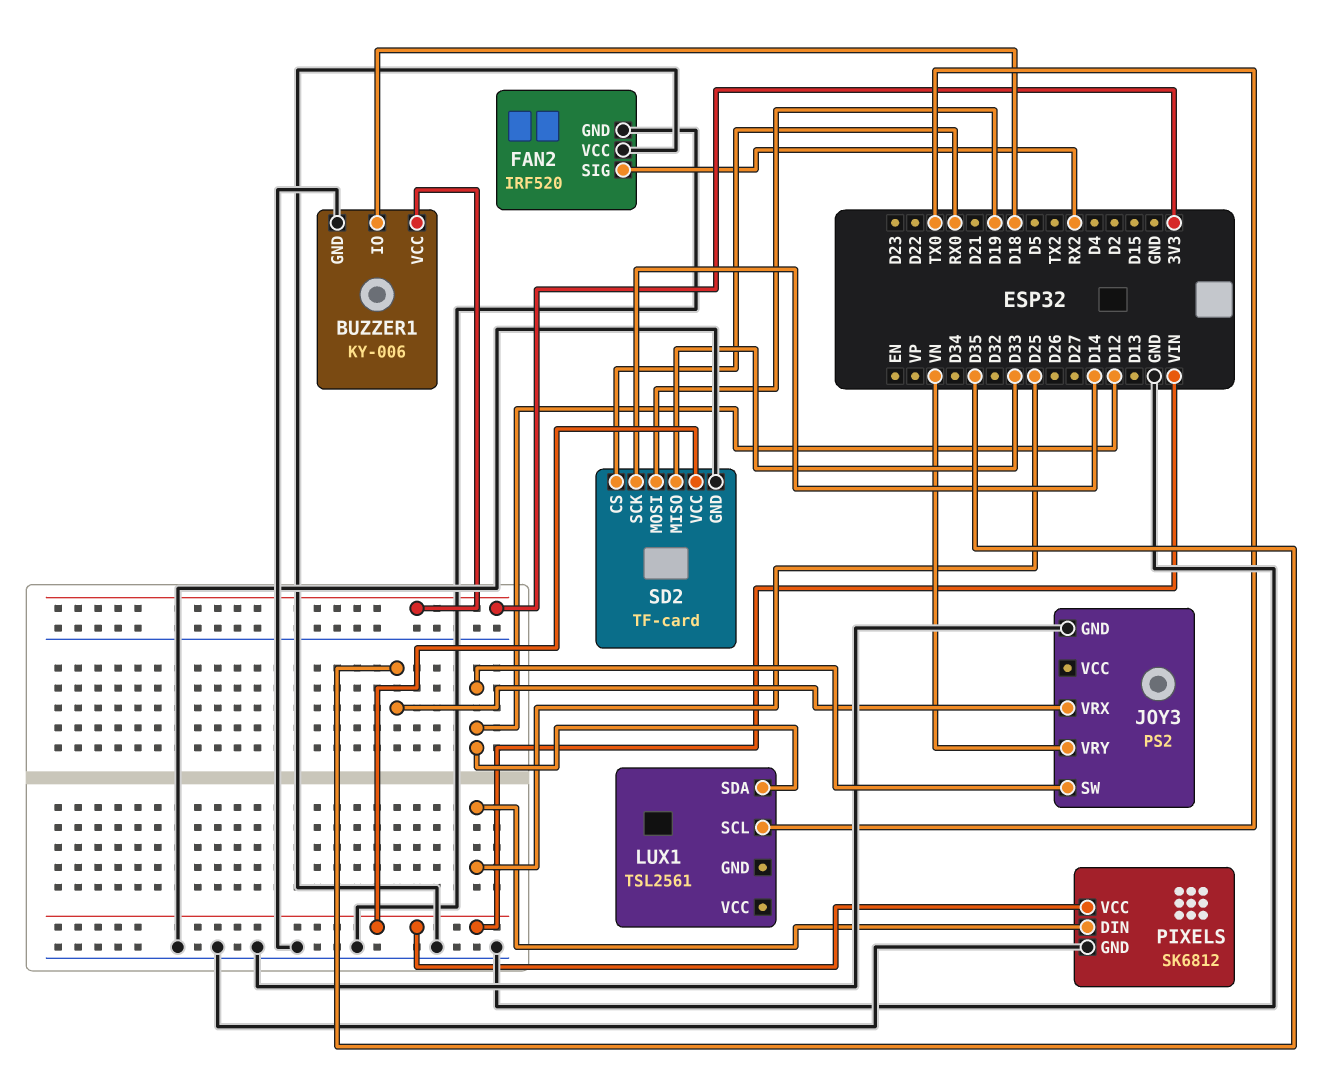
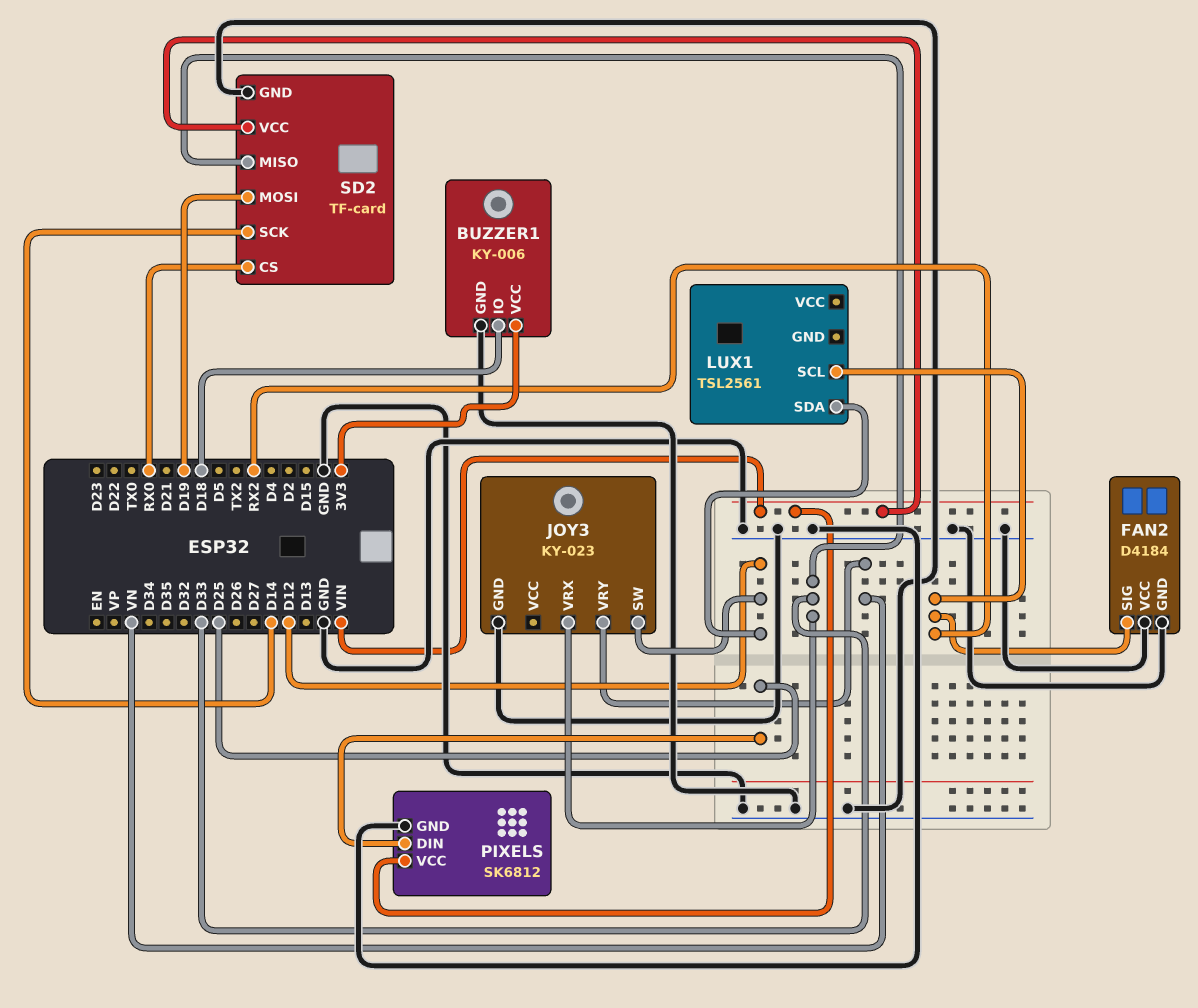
FAN2: IRF520 -> D4184
JOY3: PS2 -> KY-023
JOY3 pin VRX: D35 -> D33
LUX1 pin SCL: TX0 -> RX2

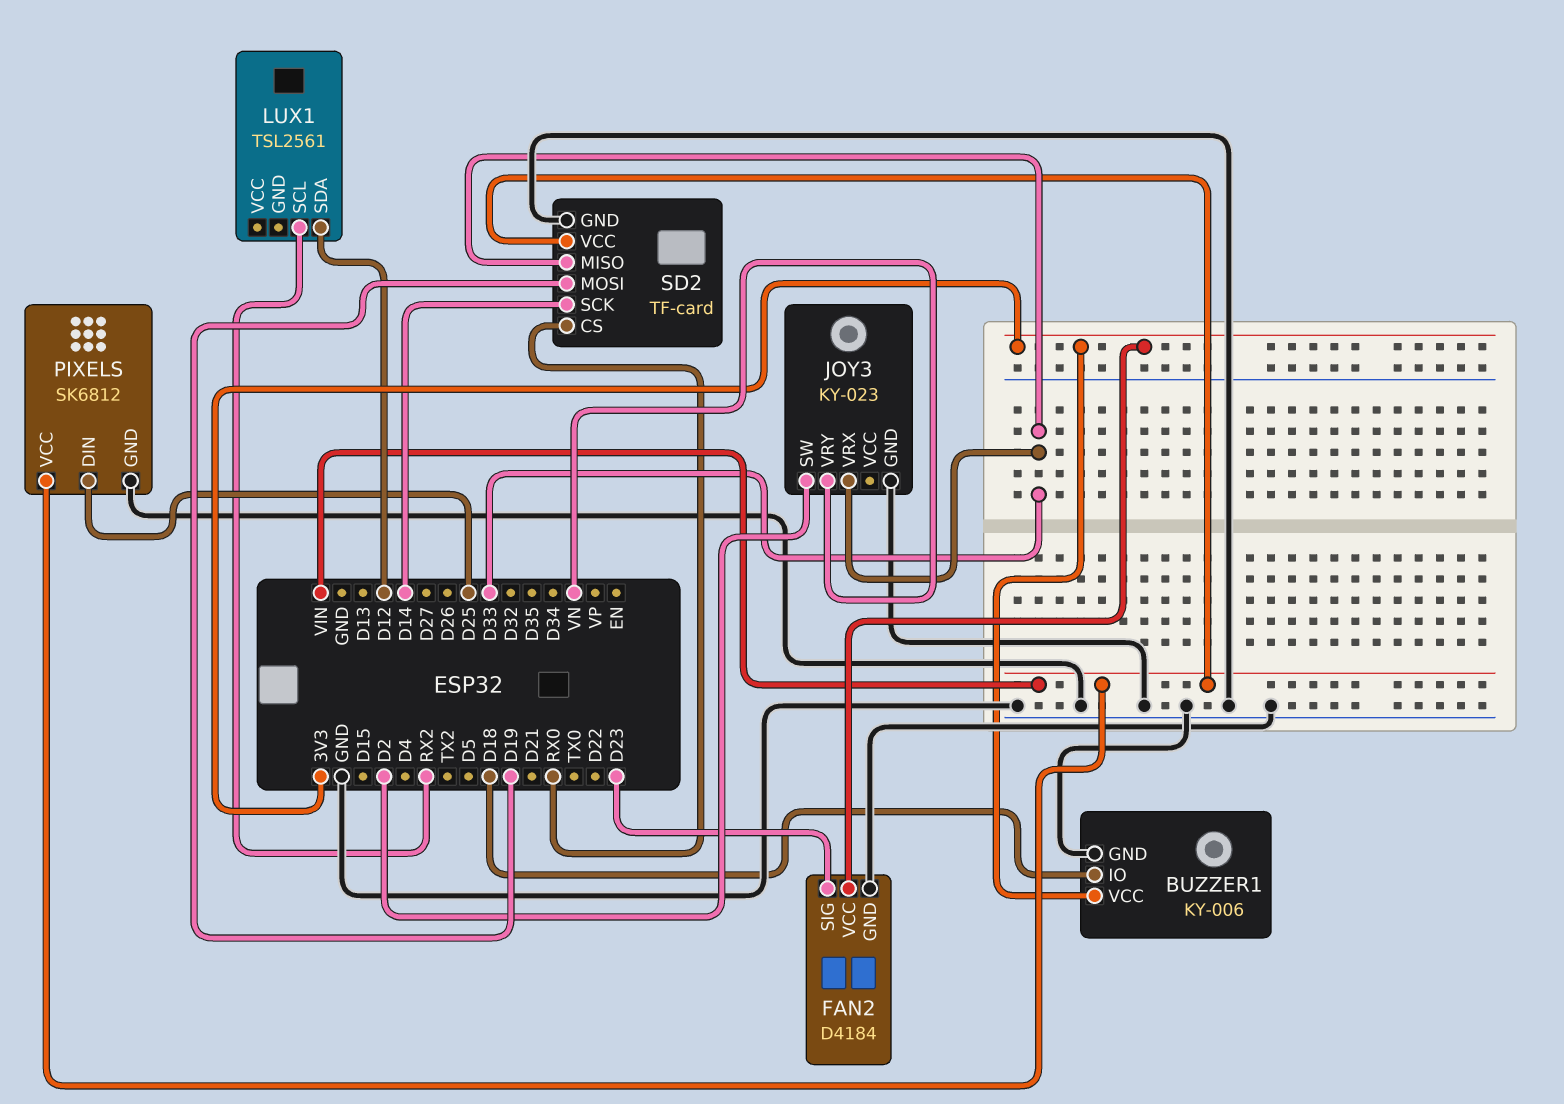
FAN2 pin SIG: RX2 -> D23
FAN2 pin VCC: GND -> 3V3
JOY3 pin SW: D12 -> D2

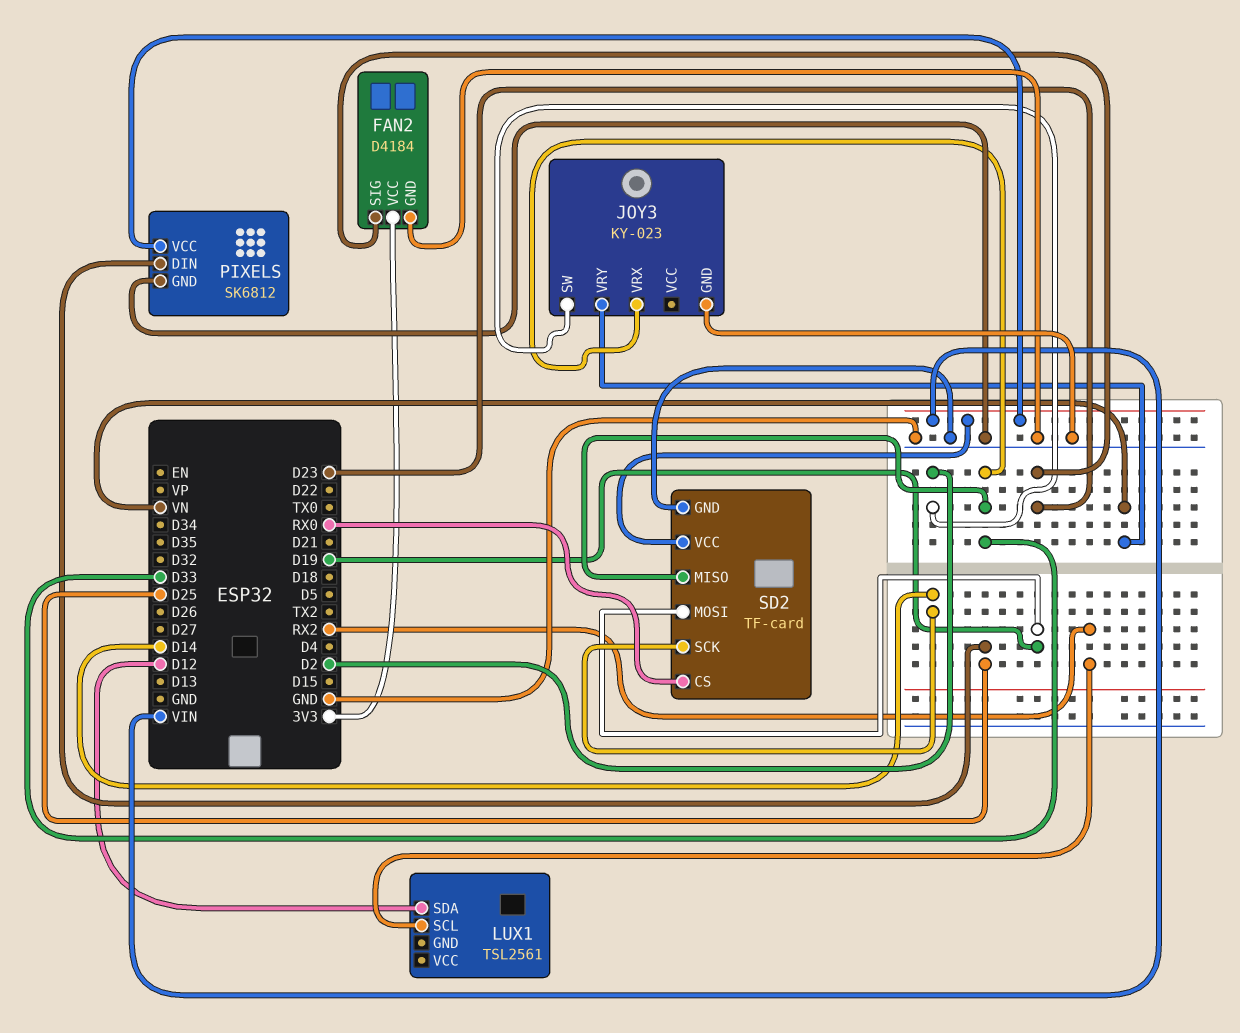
BUZZER1: KY-006 -> none
BUZZER1 pin GND: GND -> none
BUZZER1 pin IO: D18 -> none
BUZZER1 pin VCC: 3V3 -> none

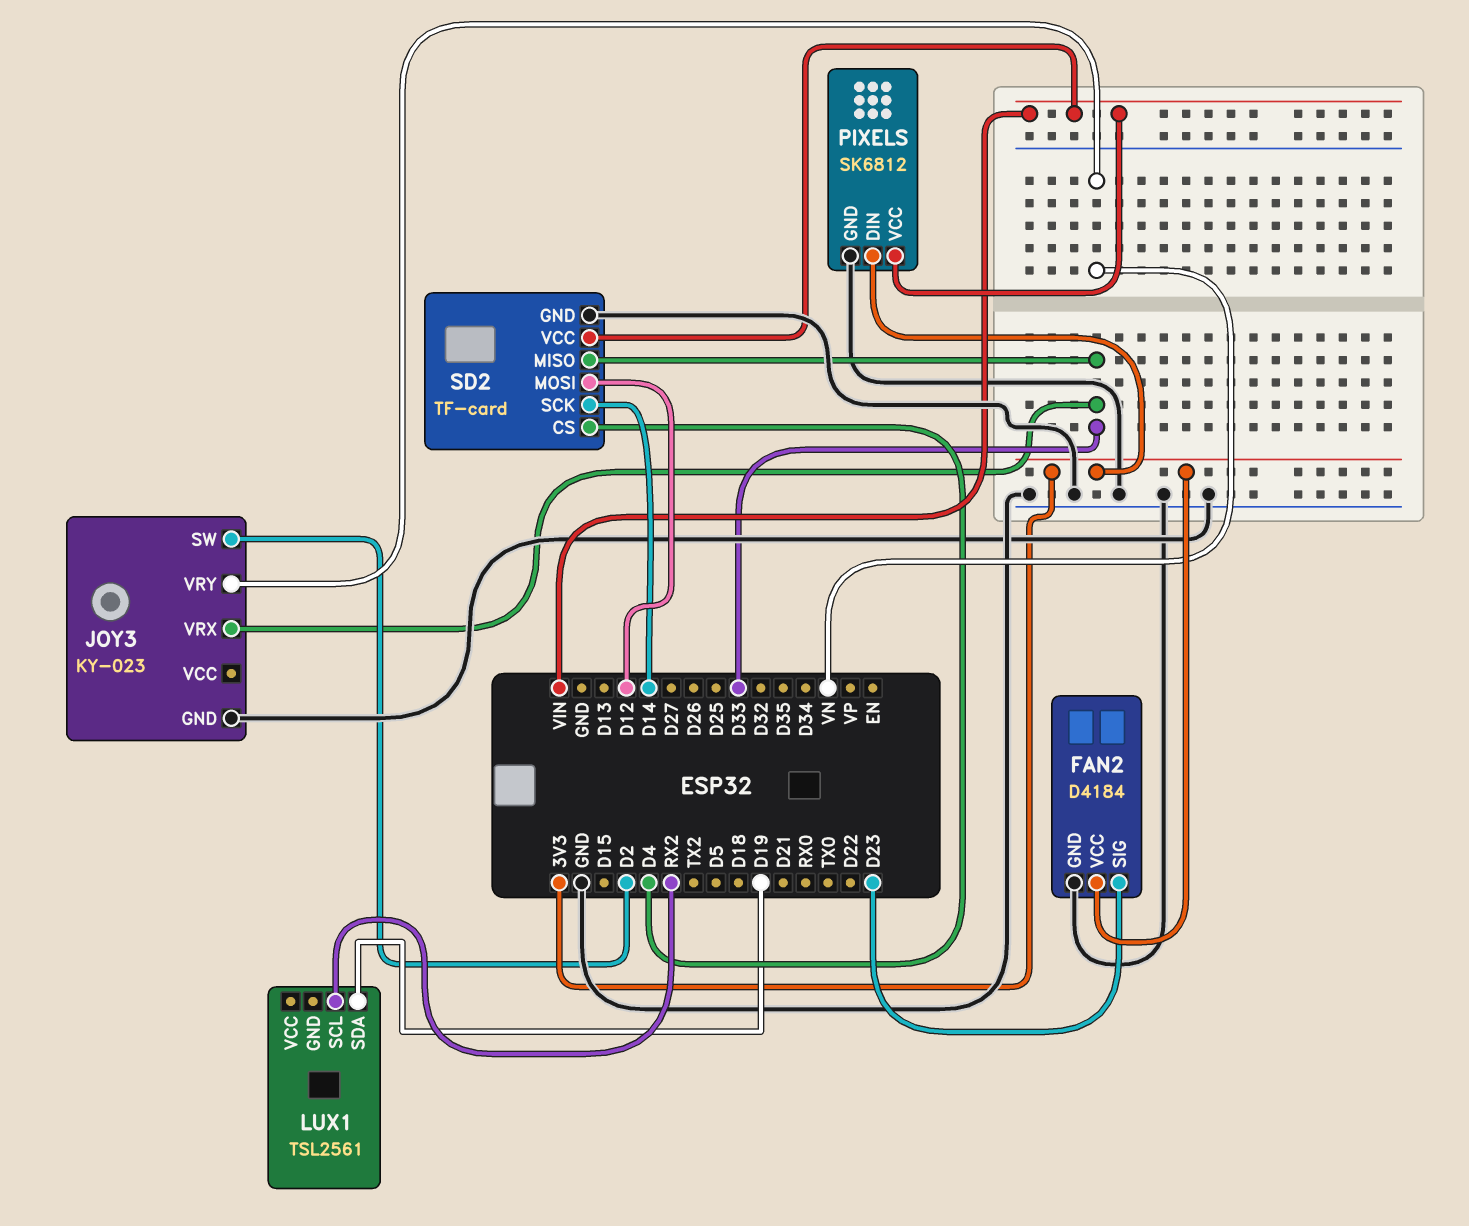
LUX1 pin SDA: D12 -> D19
PIXELS pin DIN: D25 -> 3V3
SD2 pin CS: RX0 -> D4
SD2 pin MOSI: D19 -> D12

